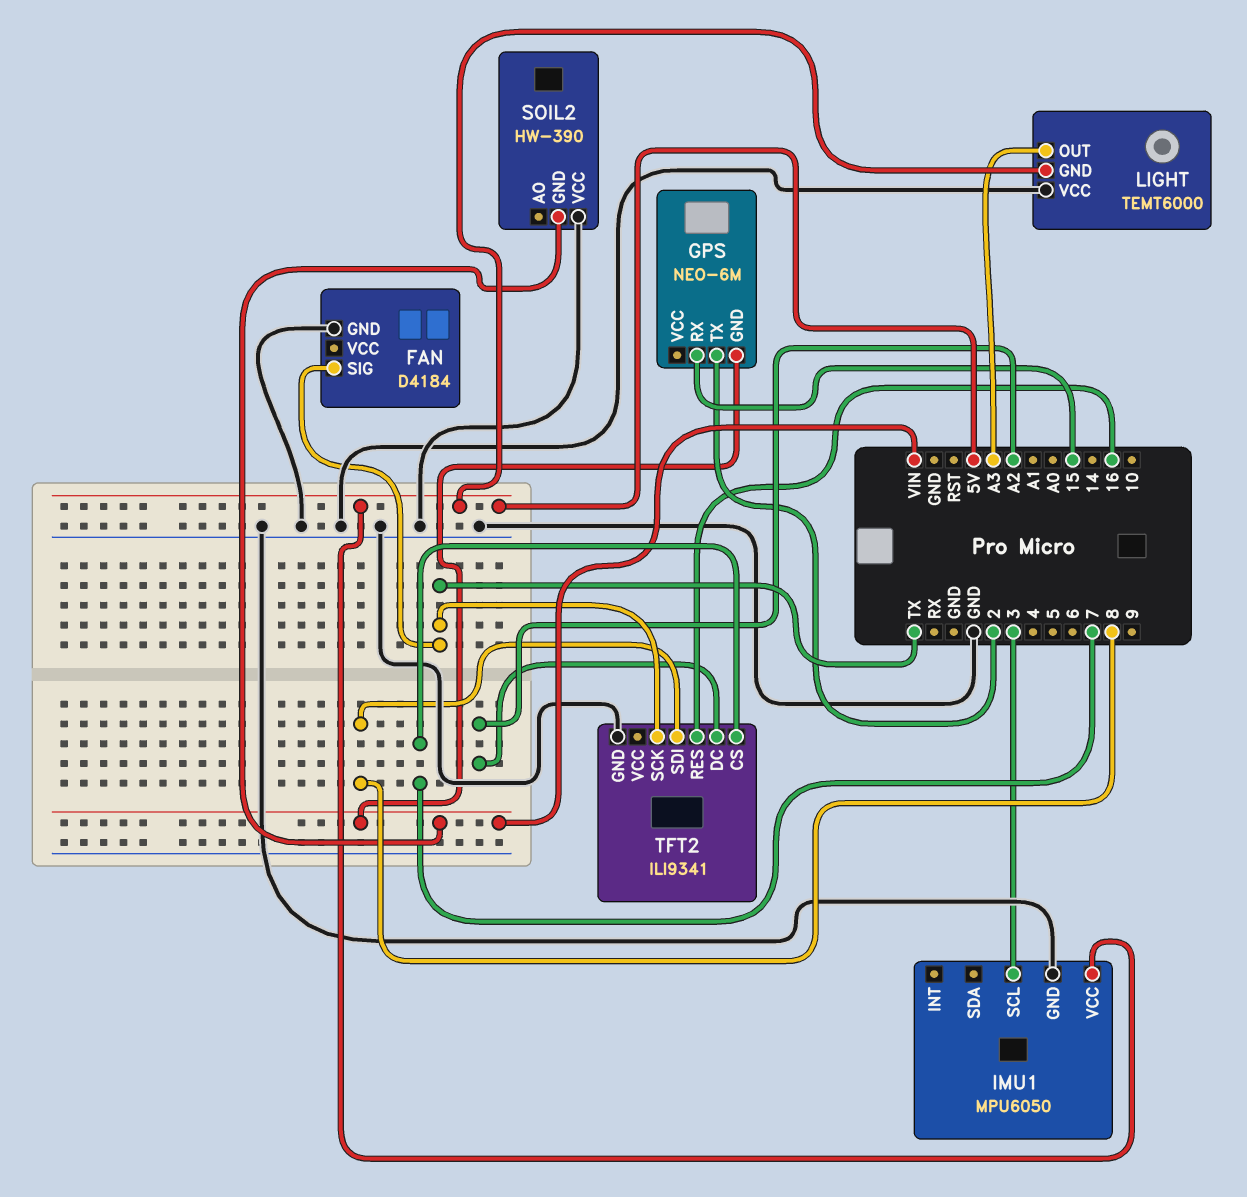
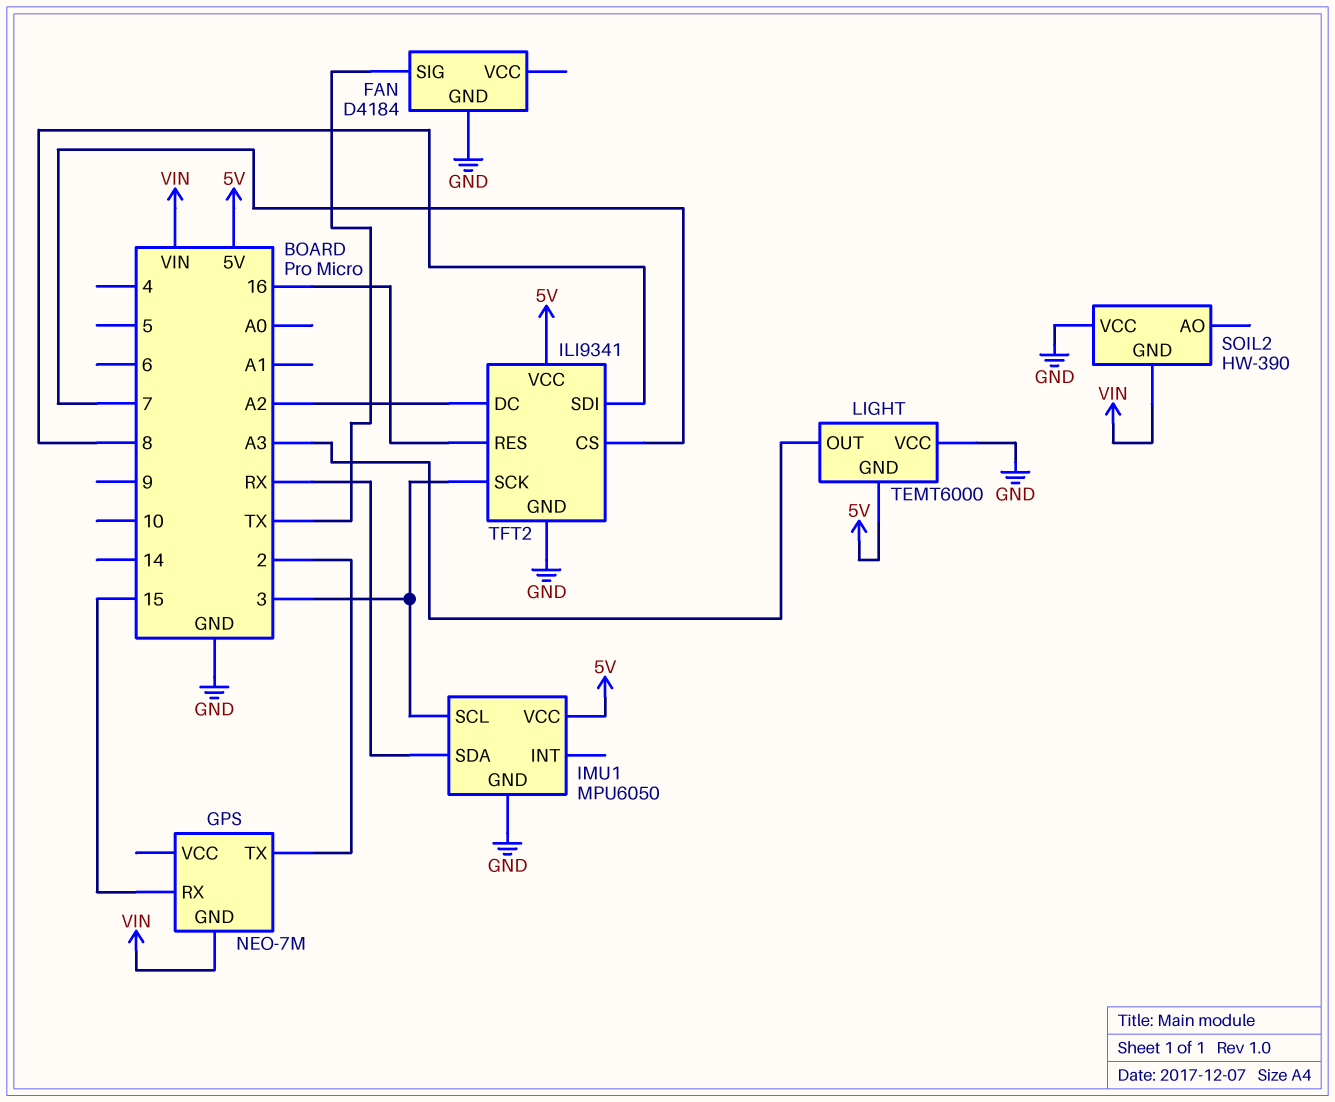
GPS: NEO-6M -> NEO-7M
IMU1 pin SDA: none -> RX
TFT2 pin SCK: TX -> 3
TFT2 pin VCC: none -> 5V

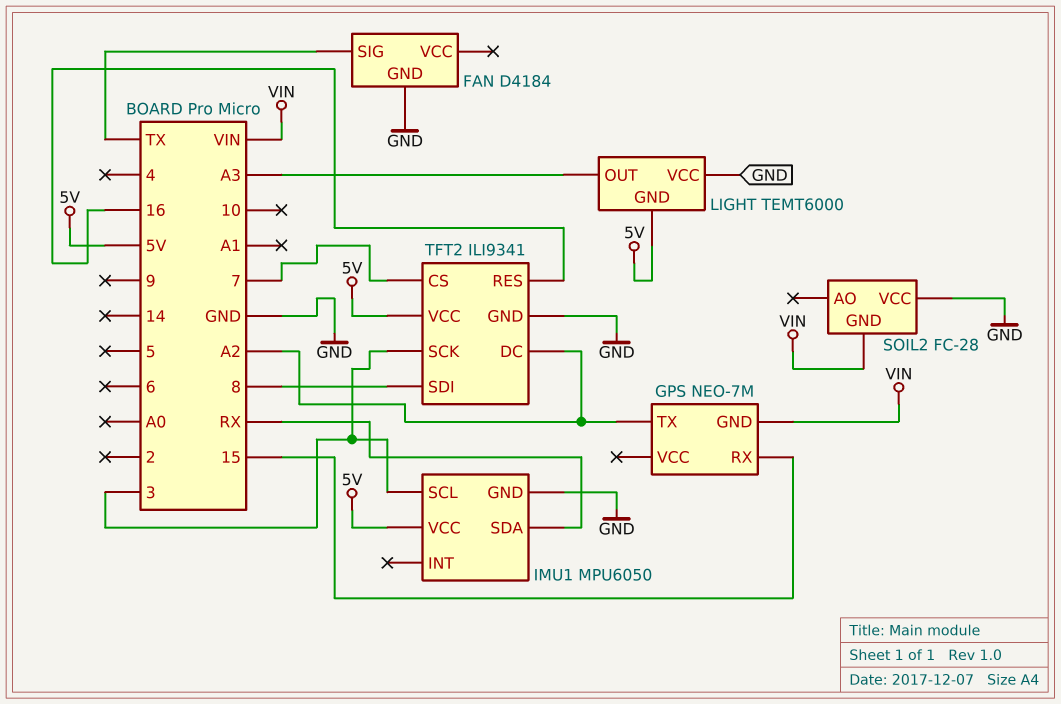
GPS pin TX: 2 -> A2
SOIL2: HW-390 -> FC-28

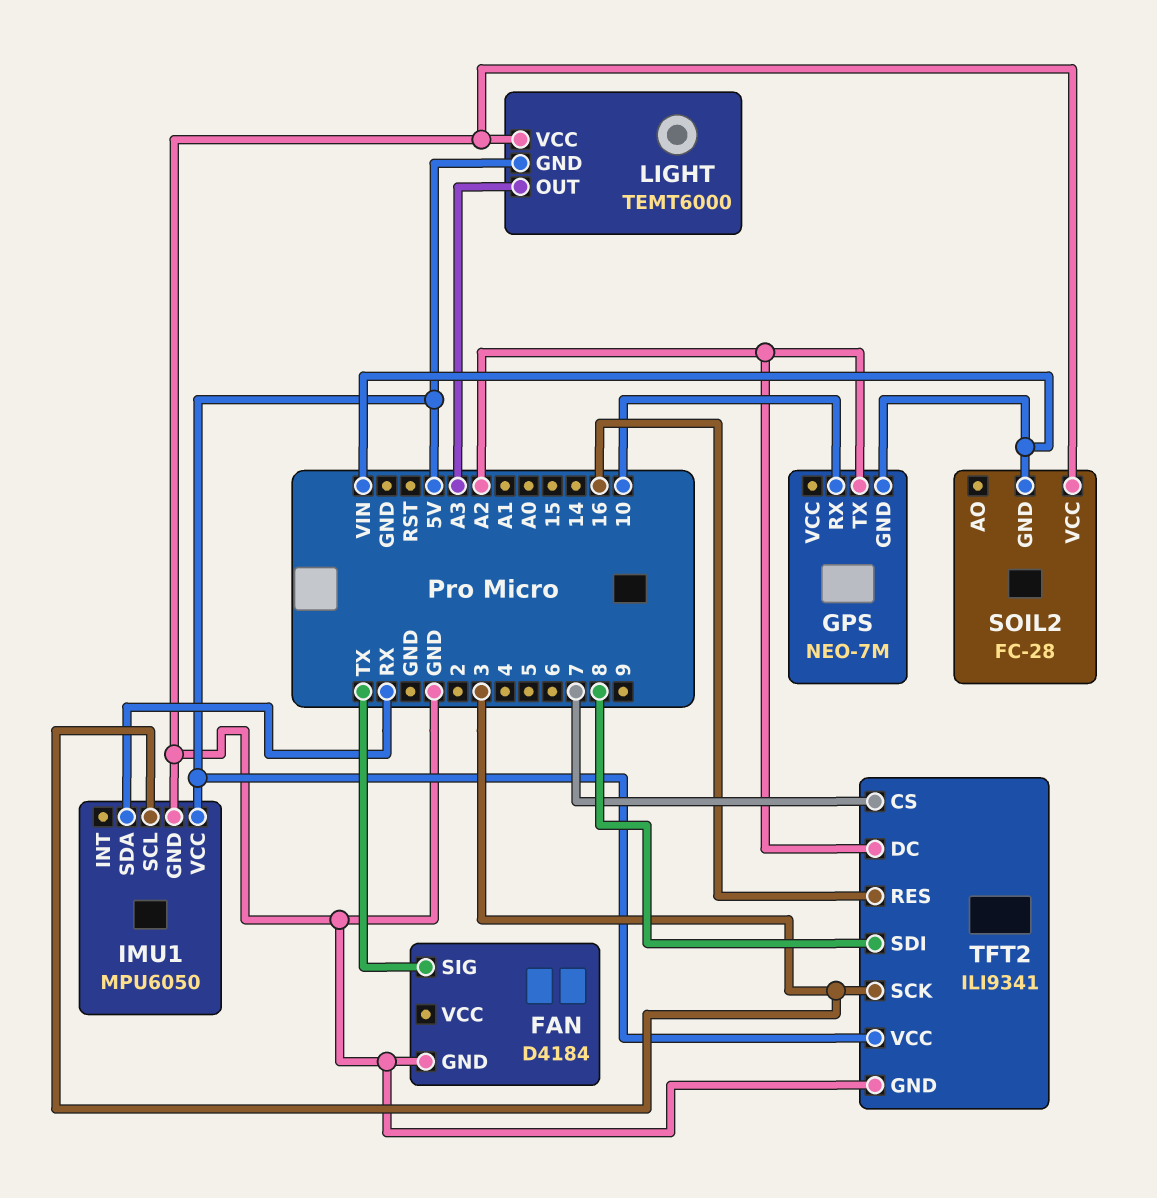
GPS pin RX: 15 -> 10

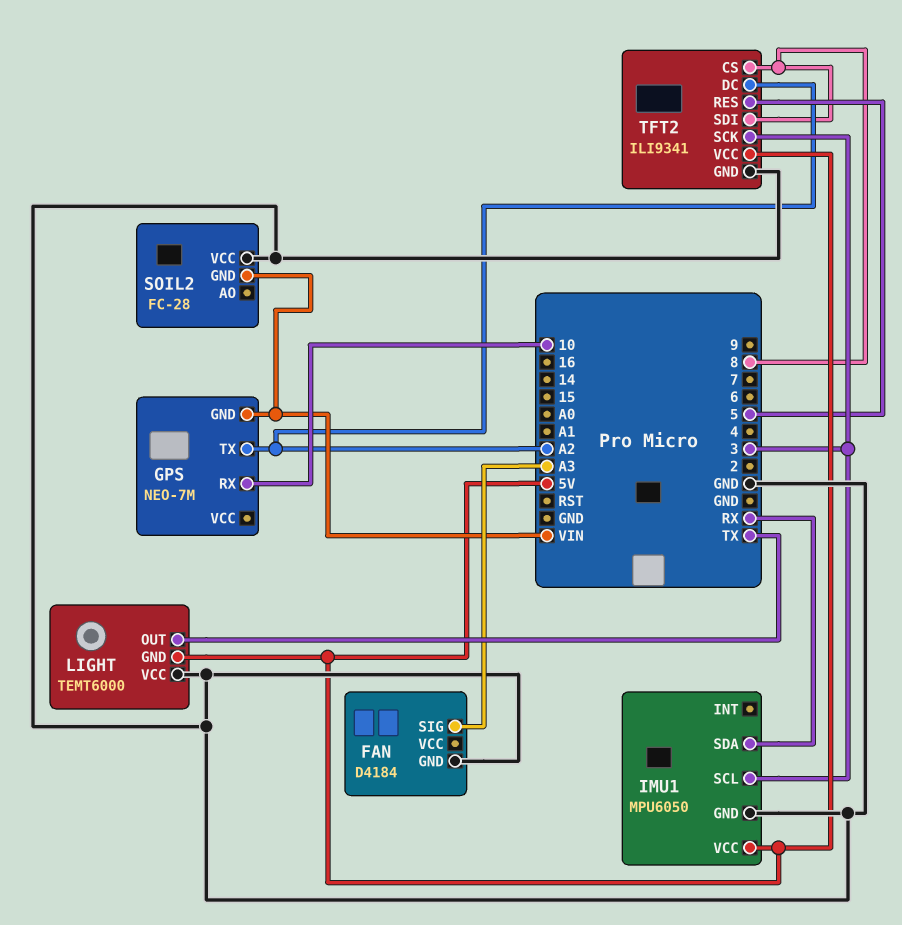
FAN pin SIG: TX -> A3
LIGHT pin OUT: A3 -> TX
TFT2 pin CS: 7 -> 8
TFT2 pin RES: 16 -> 5

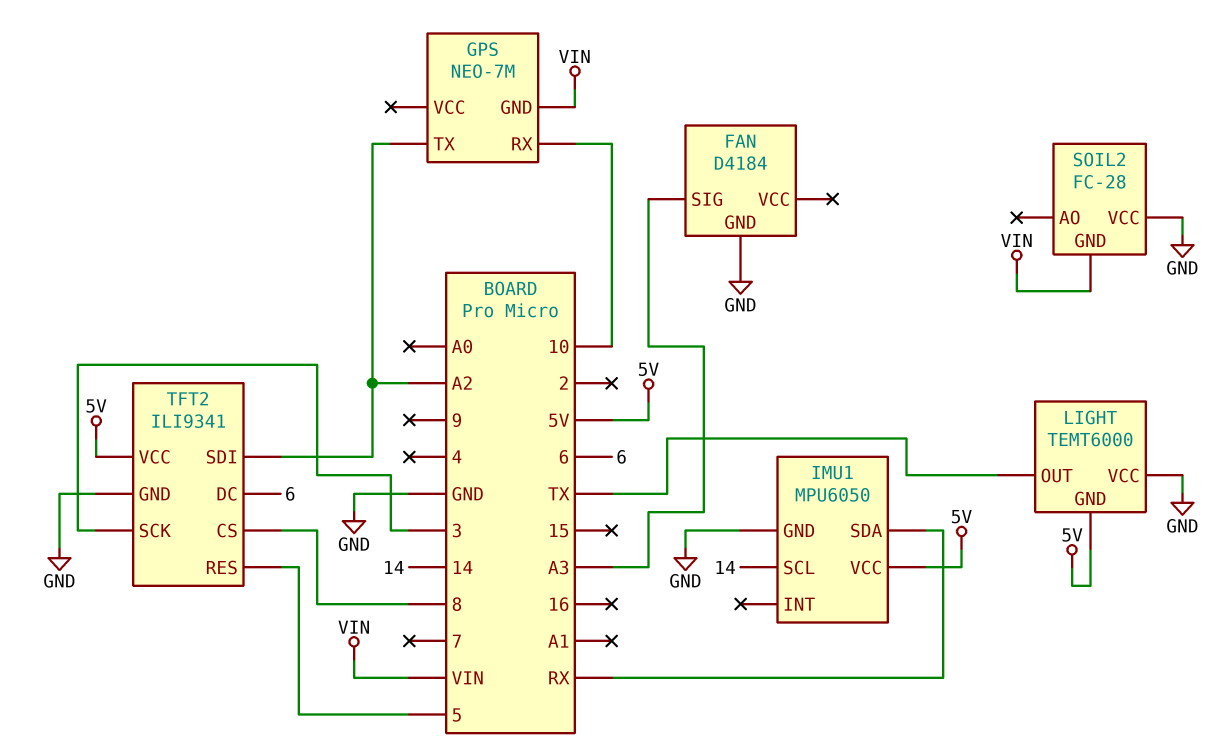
IMU1 pin SCL: 3 -> 14
TFT2 pin DC: A2 -> 6
TFT2 pin SDI: 8 -> A2

